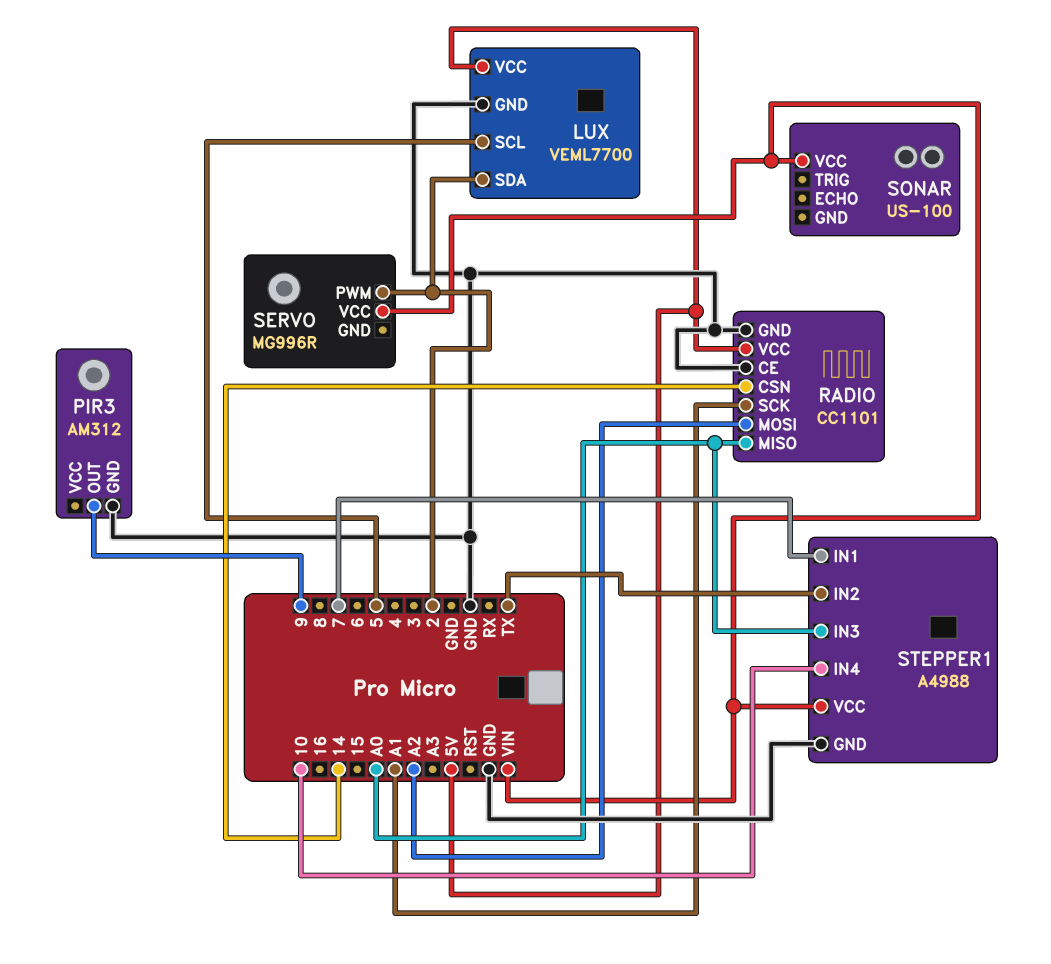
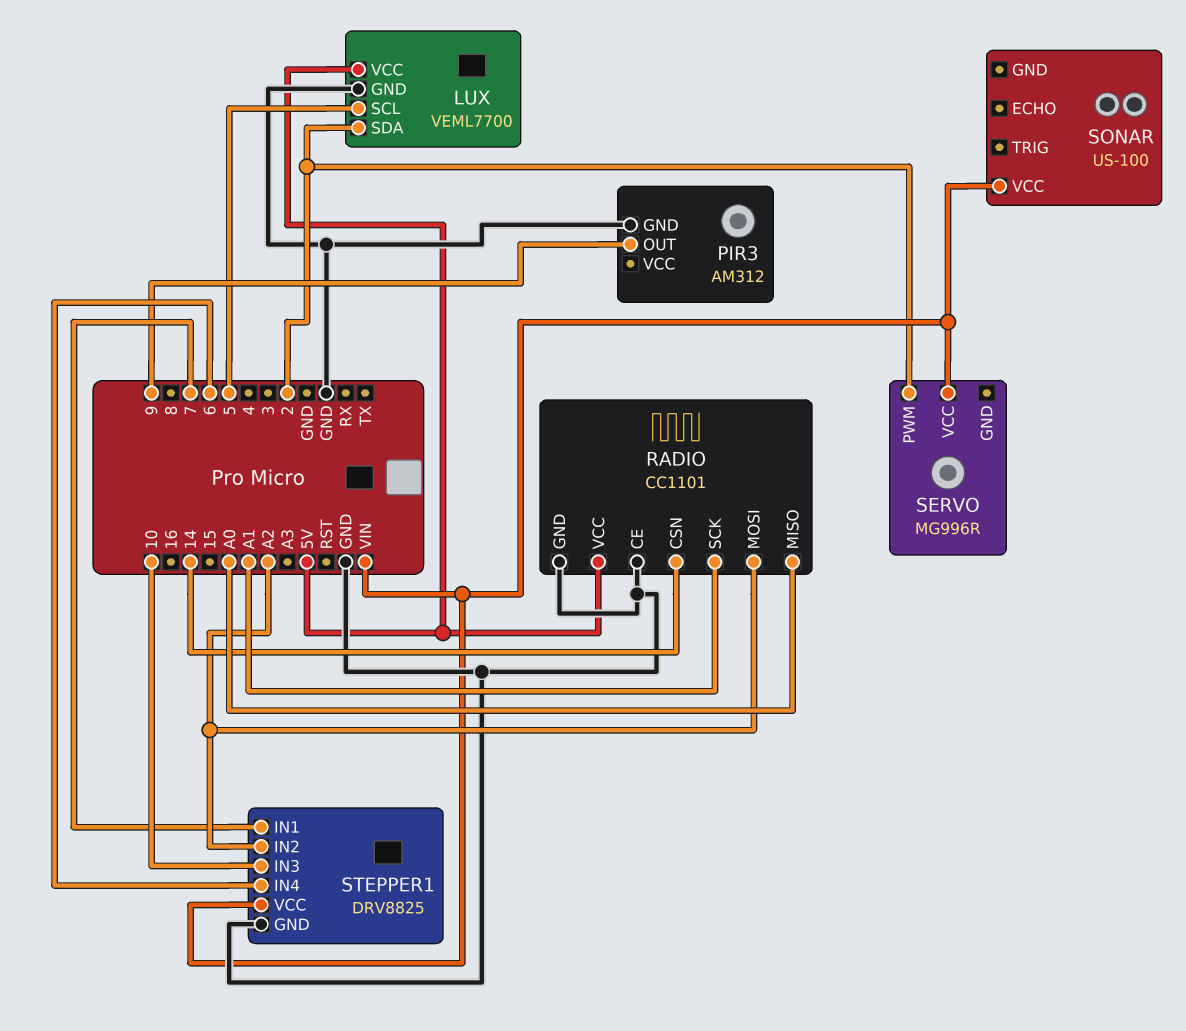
STEPPER1: A4988 -> DRV8825
STEPPER1 pin IN2: TX -> A2
STEPPER1 pin IN3: A0 -> 10
STEPPER1 pin IN4: 10 -> 6

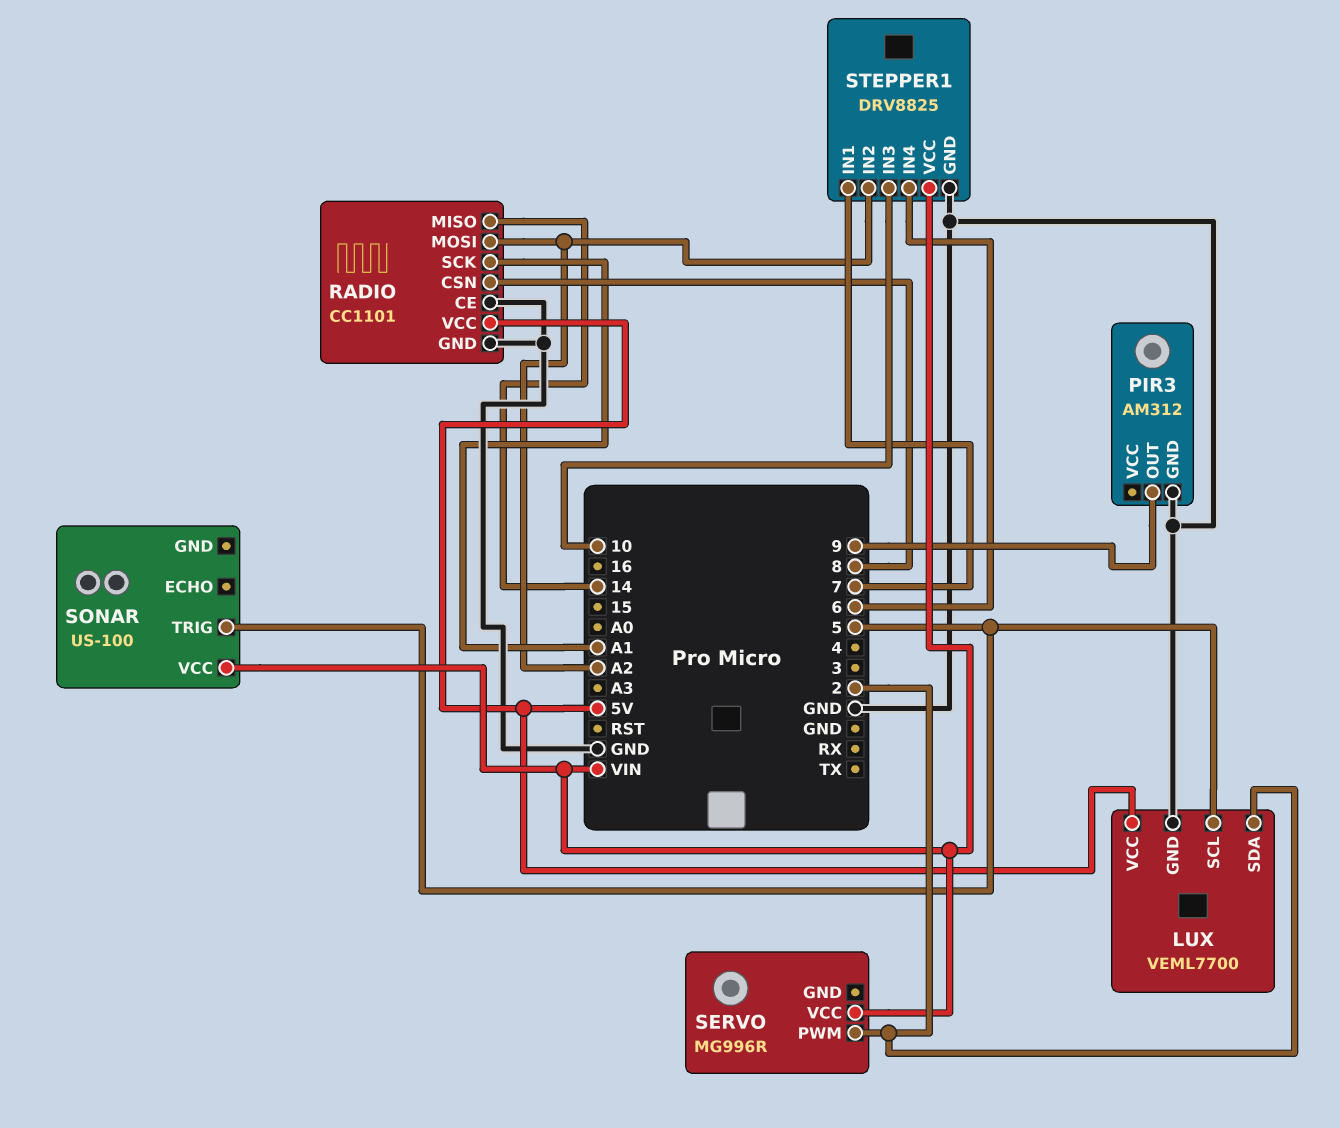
RADIO pin CSN: 14 -> 8
RADIO pin MISO: A0 -> 14
SONAR pin TRIG: none -> 5

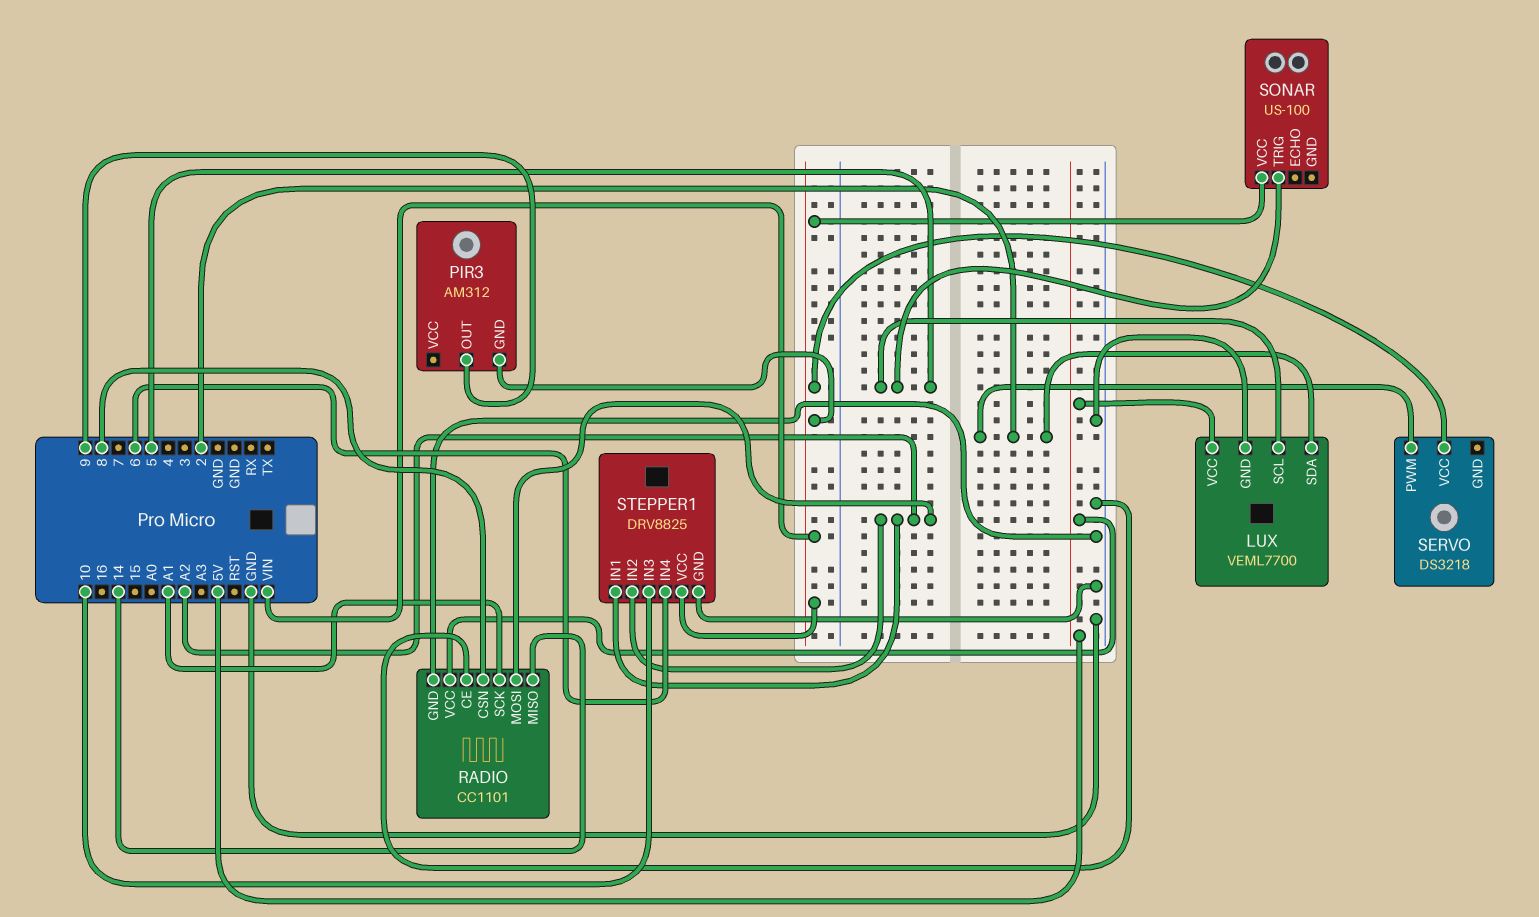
PIR3 pin GND: GND -> VIN
SERVO: MG996R -> DS3218
STEPPER1 pin IN1: 7 -> A2

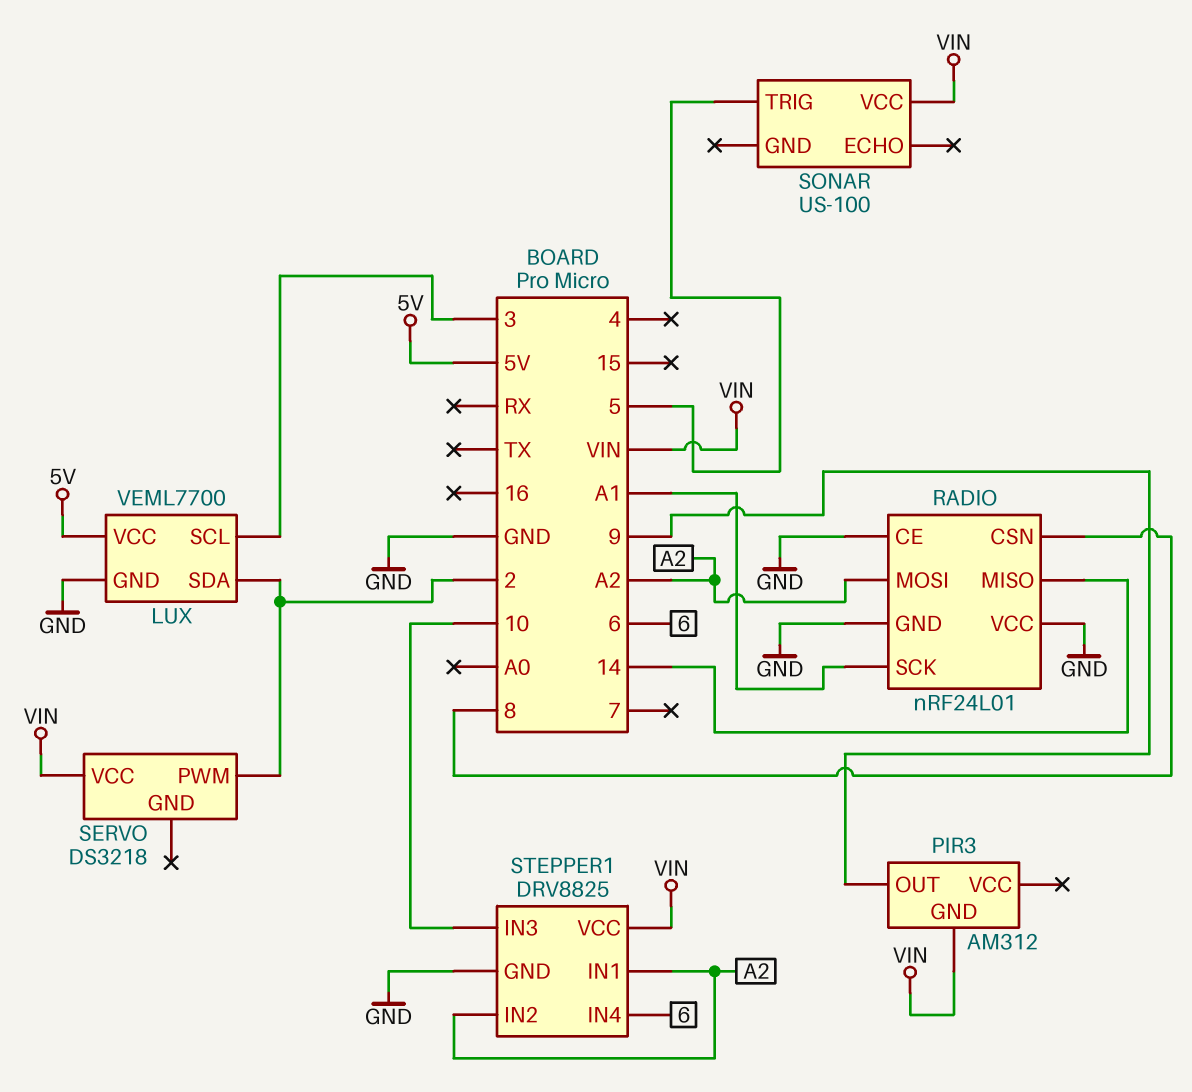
LUX pin SCL: 5 -> 3
RADIO: CC1101 -> nRF24L01
RADIO pin VCC: 5V -> GND

